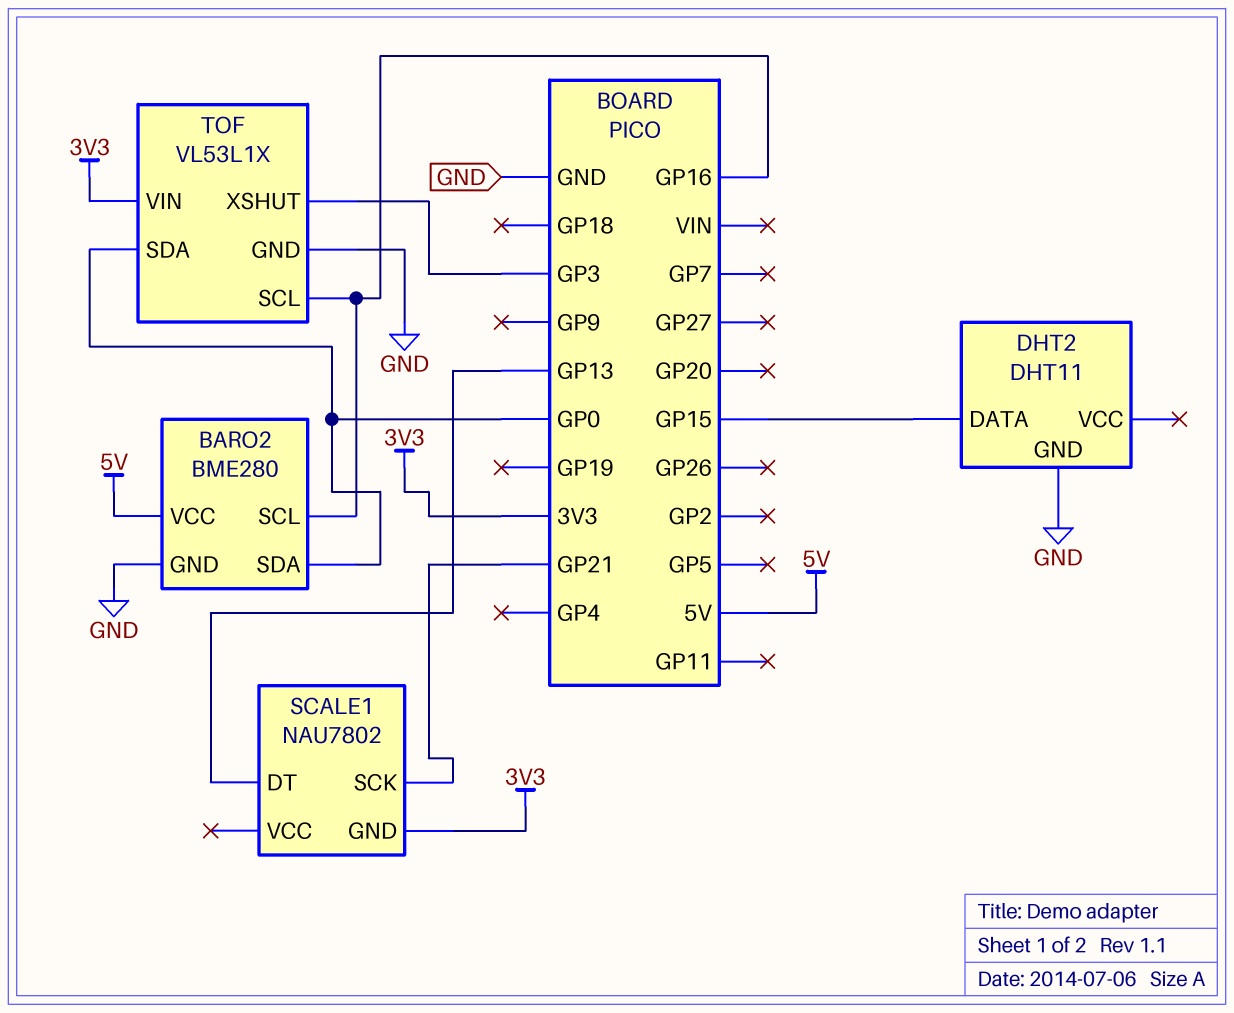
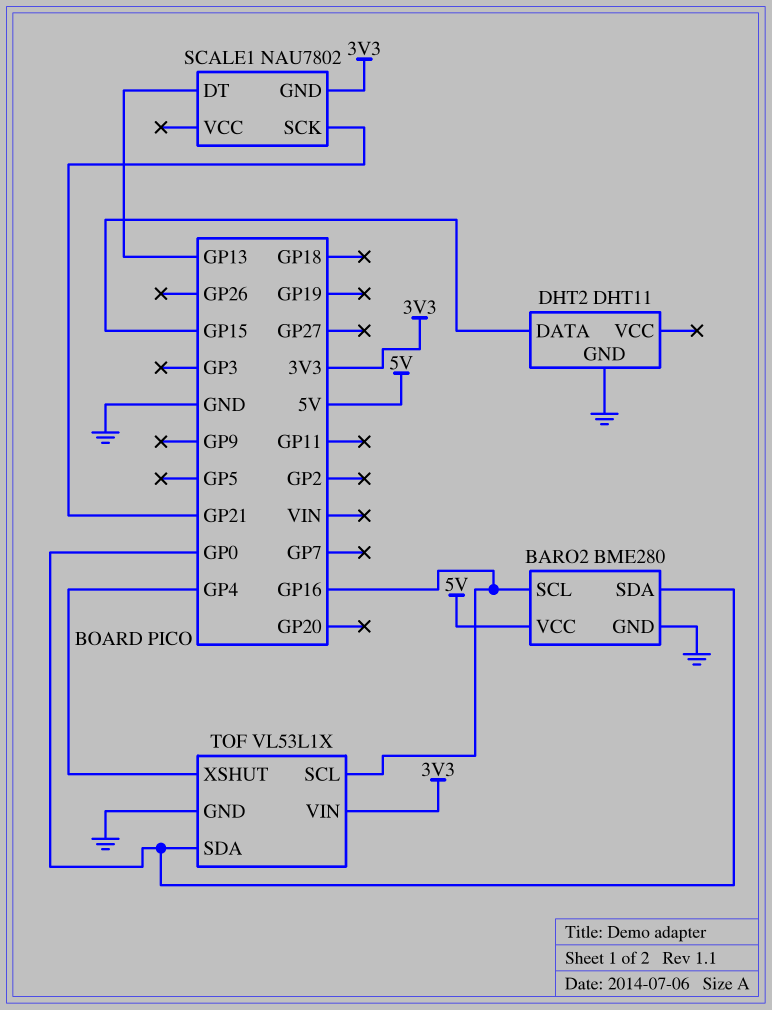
TOF pin XSHUT: GP3 -> GP4

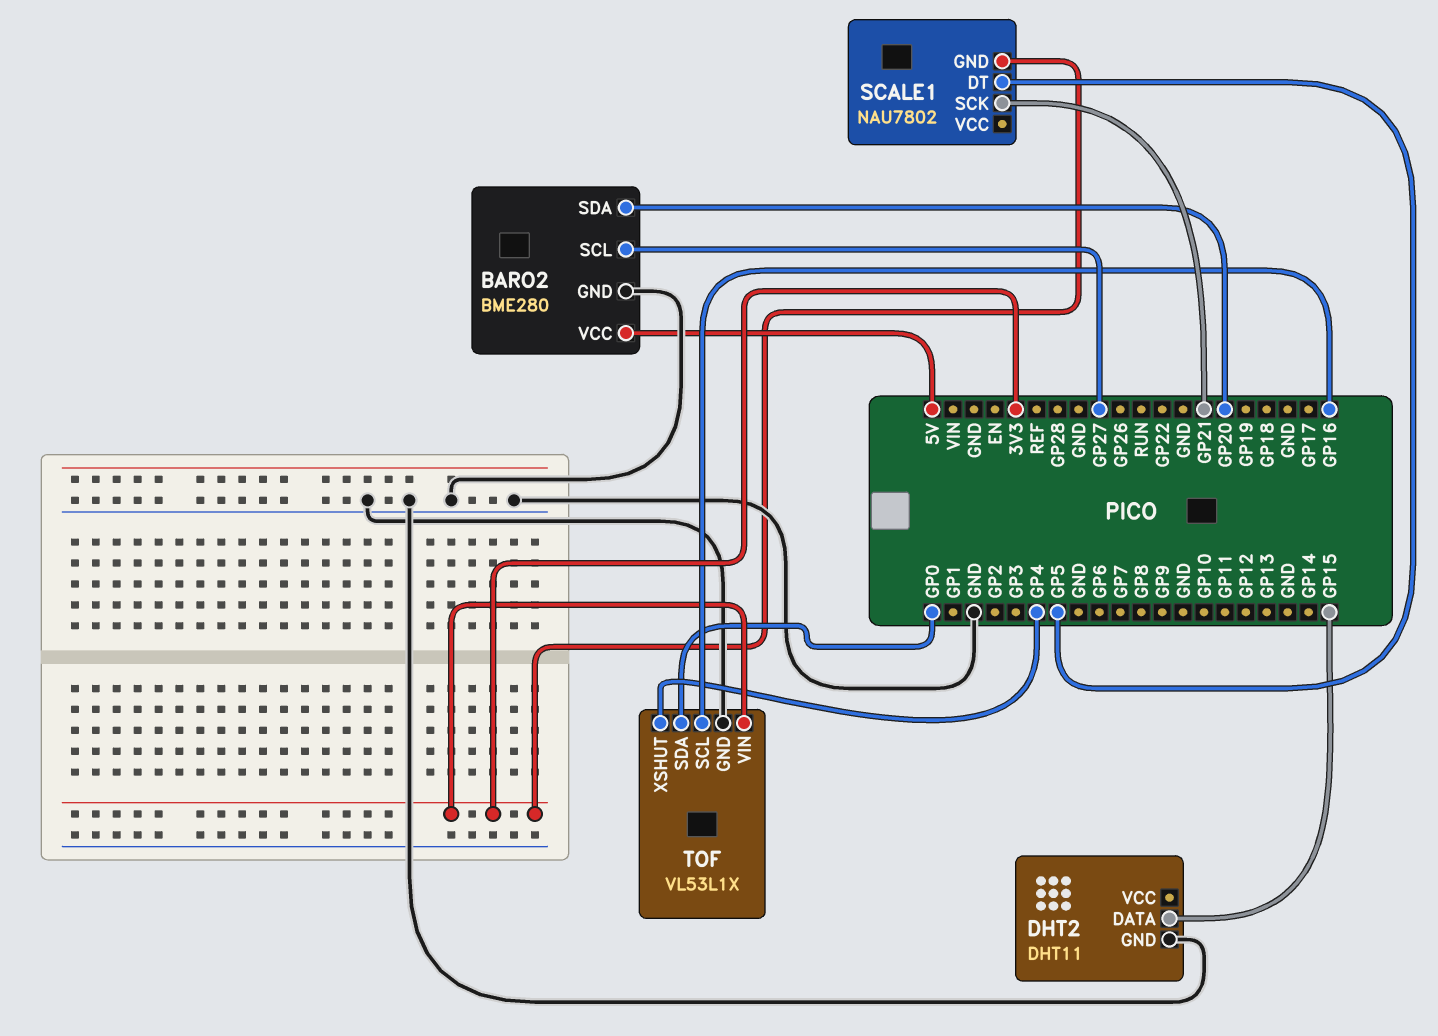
BARO2 pin SCL: GP16 -> GP27
BARO2 pin SDA: GP0 -> GP20
SCALE1 pin DT: GP13 -> GP5

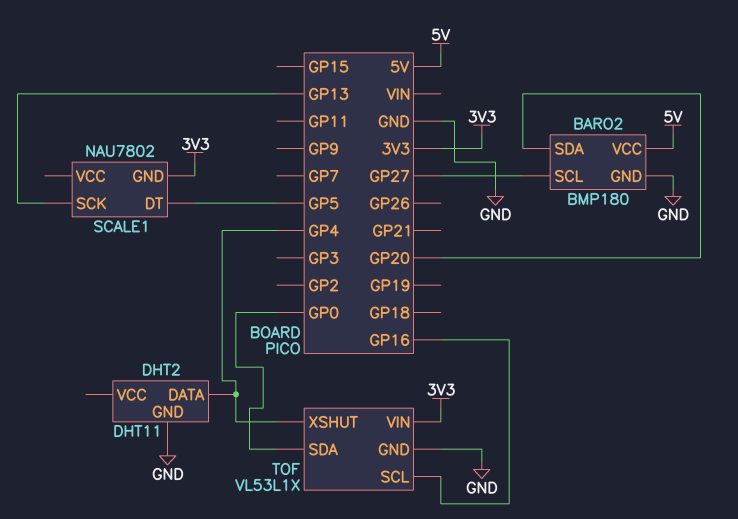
BARO2: BME280 -> BMP180
DHT2 pin DATA: GP15 -> GP4
SCALE1 pin SCK: GP21 -> GP13

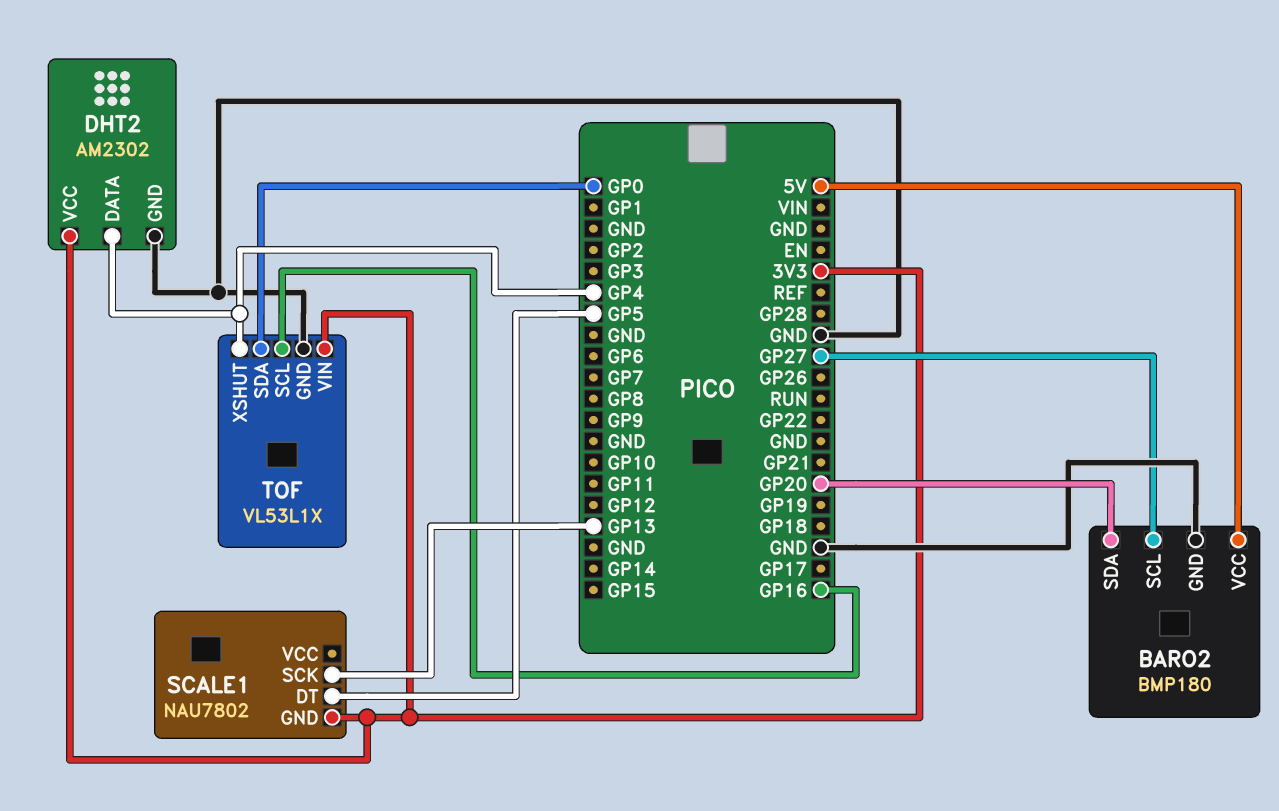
DHT2: DHT11 -> AM2302
DHT2 pin VCC: none -> 3V3

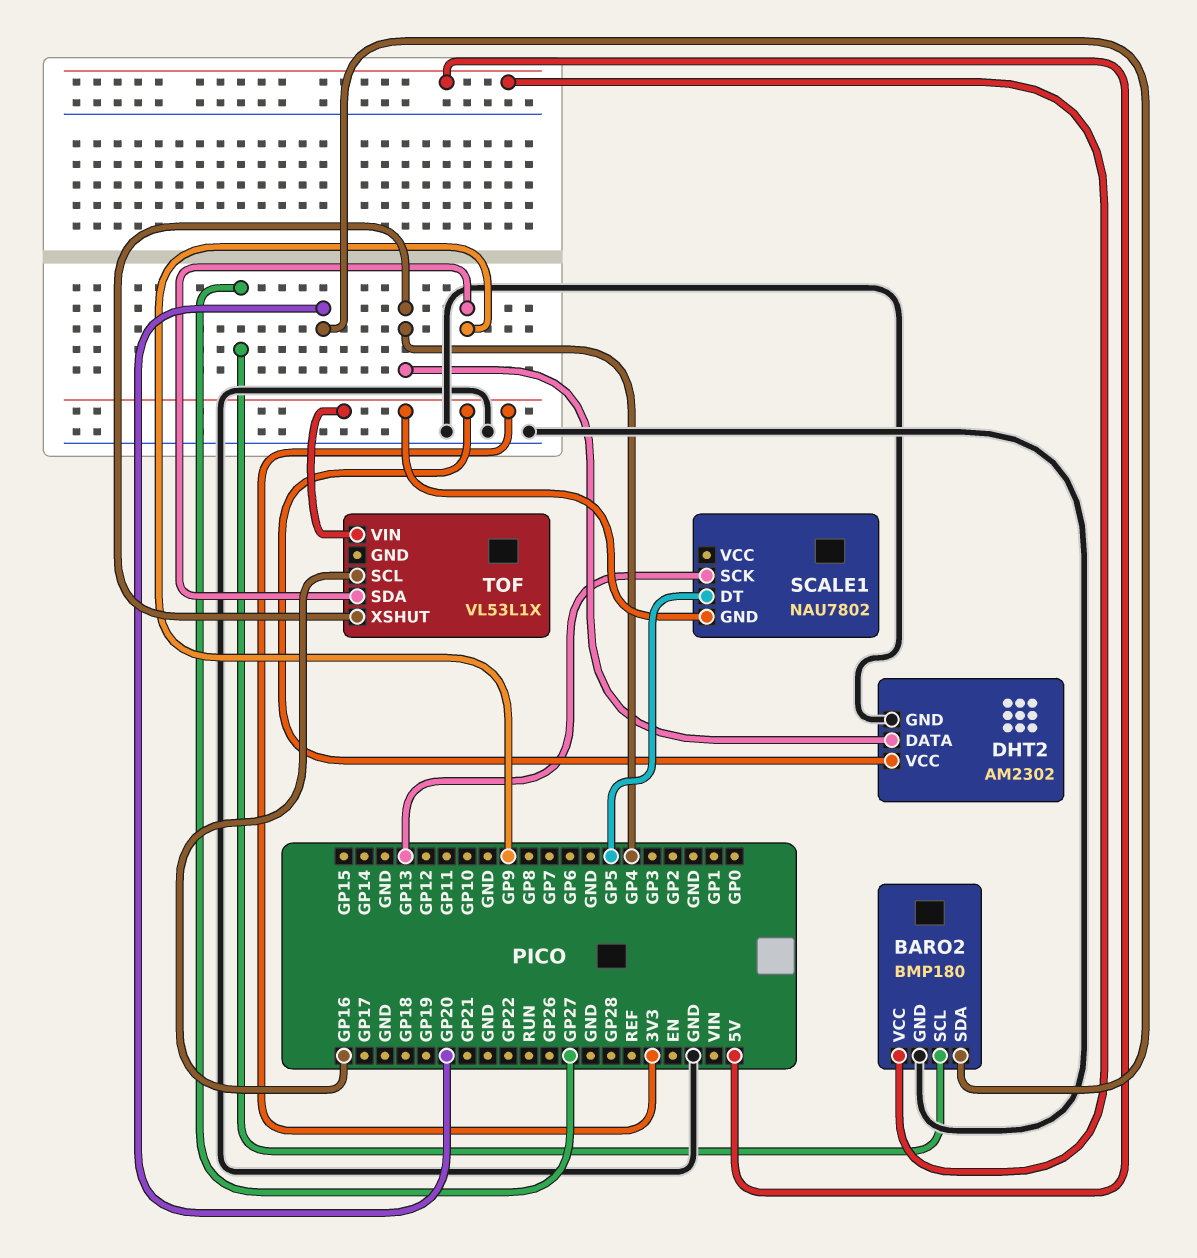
TOF pin GND: GND -> none
TOF pin SDA: GP0 -> GP9

